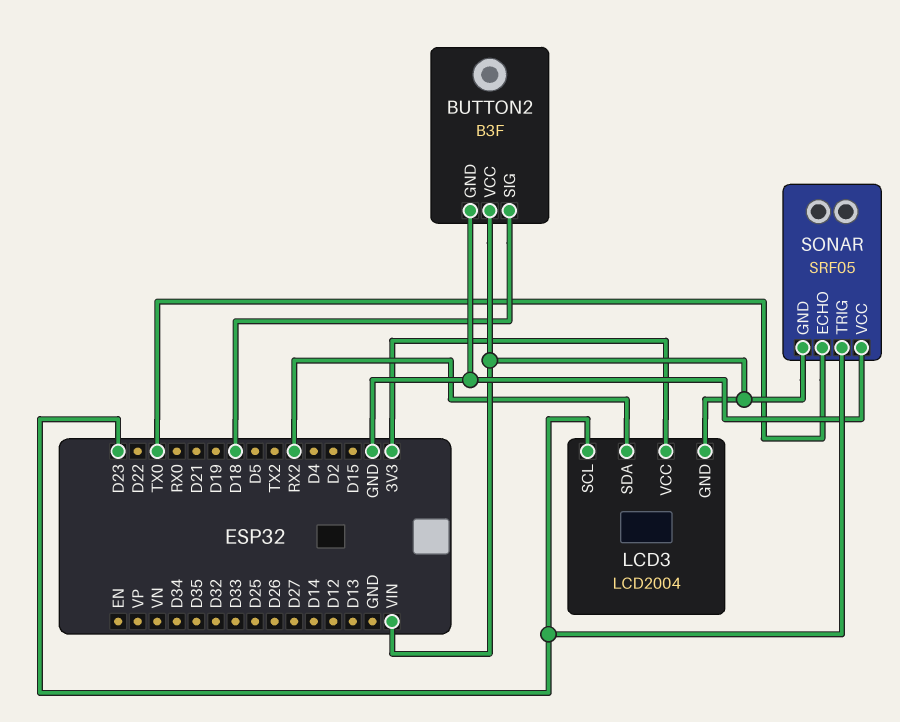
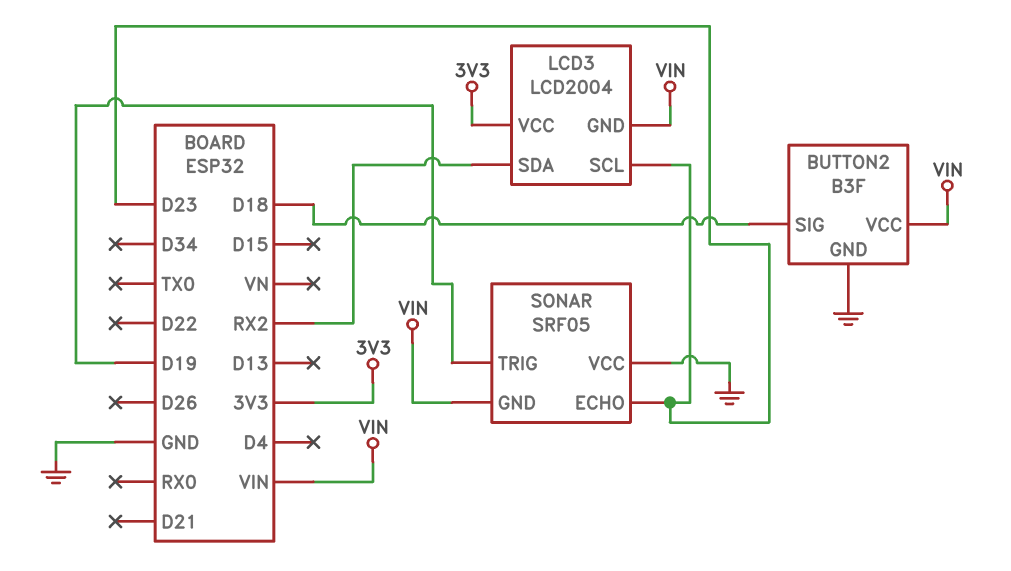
SONAR pin ECHO: TX0 -> D23
SONAR pin TRIG: D23 -> D19

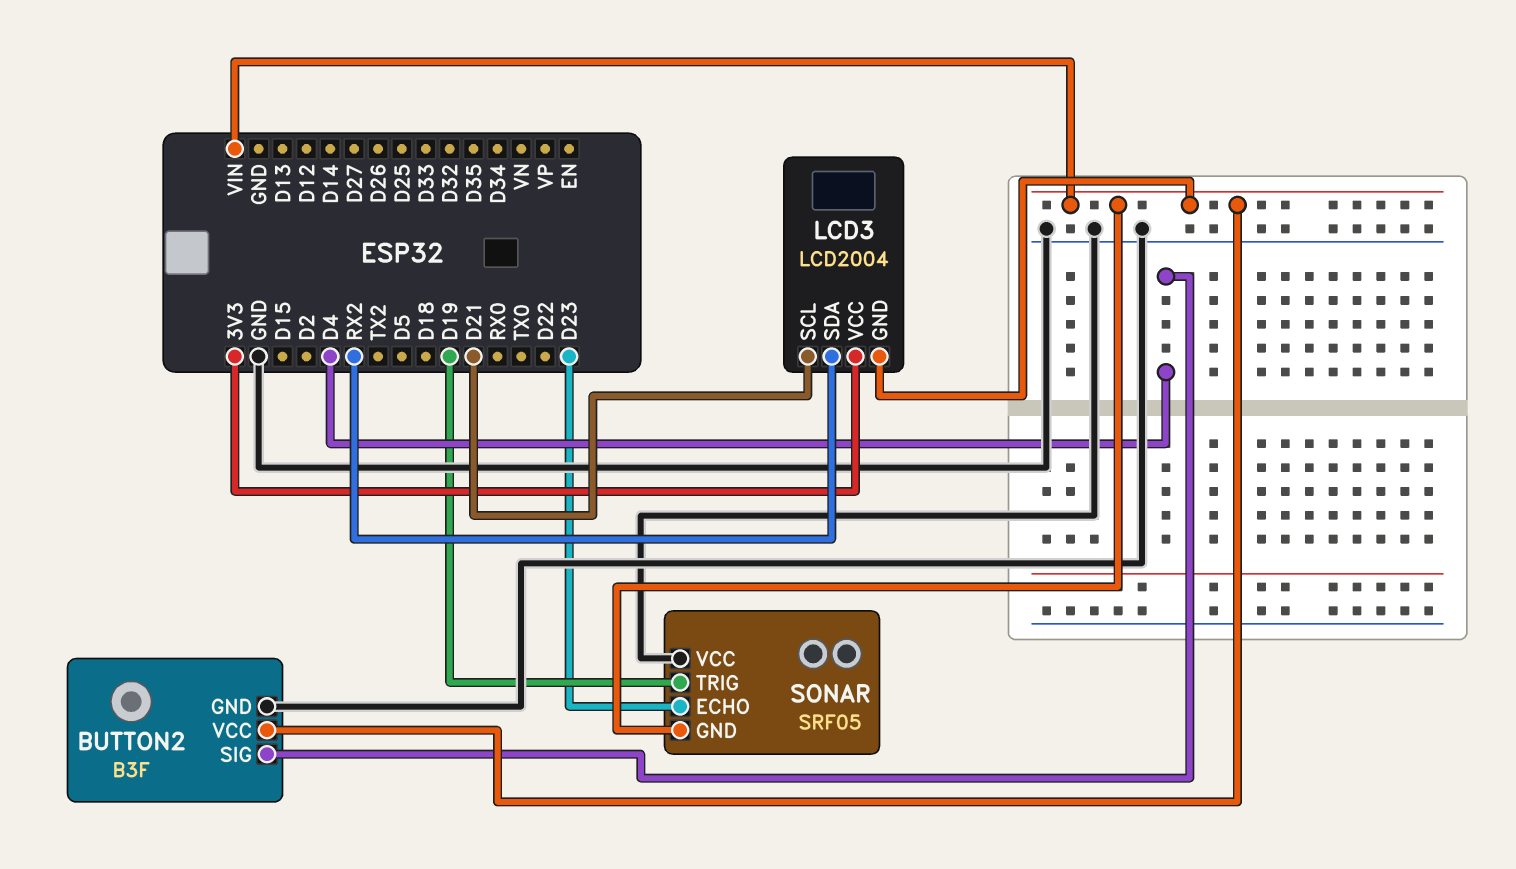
BUTTON2 pin SIG: D18 -> D4
LCD3 pin SCL: D23 -> D21

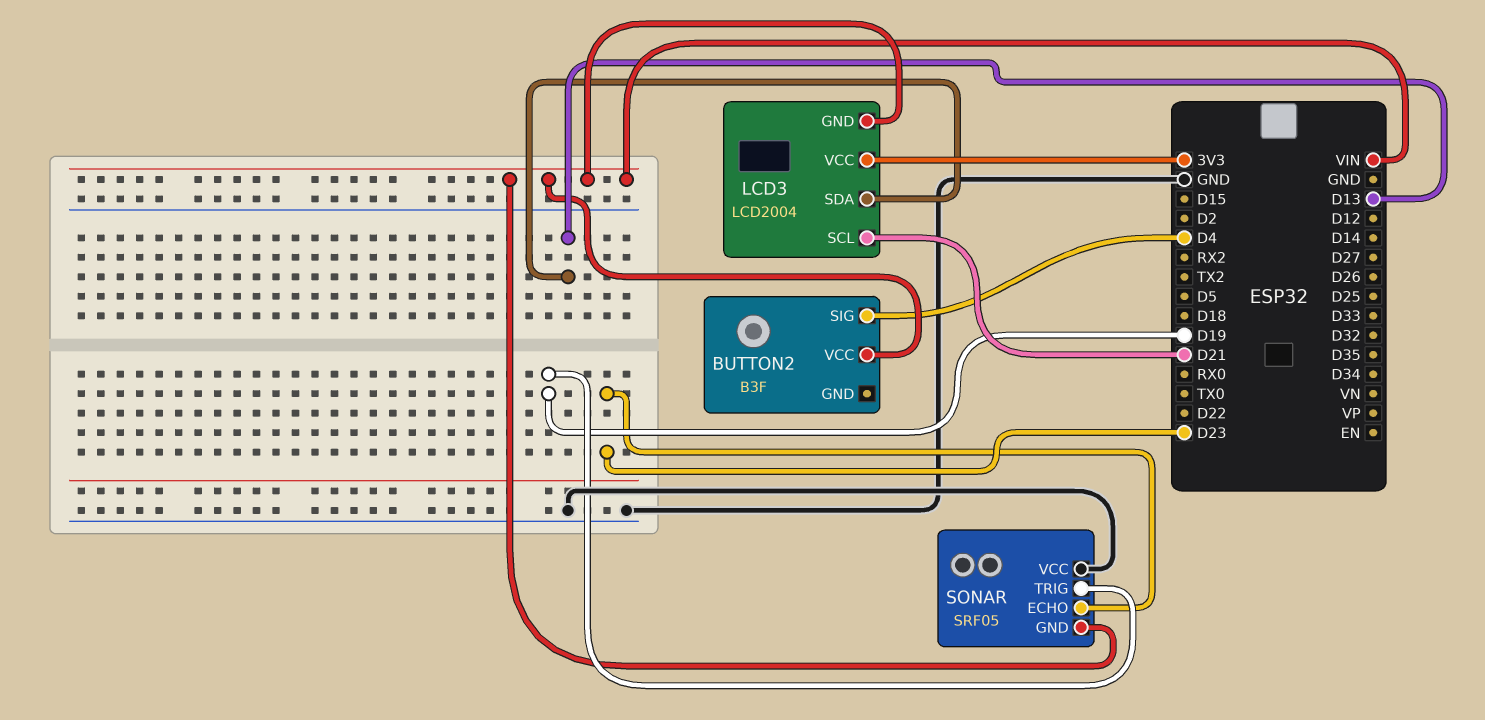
BUTTON2 pin GND: GND -> none
LCD3 pin SDA: RX2 -> D13

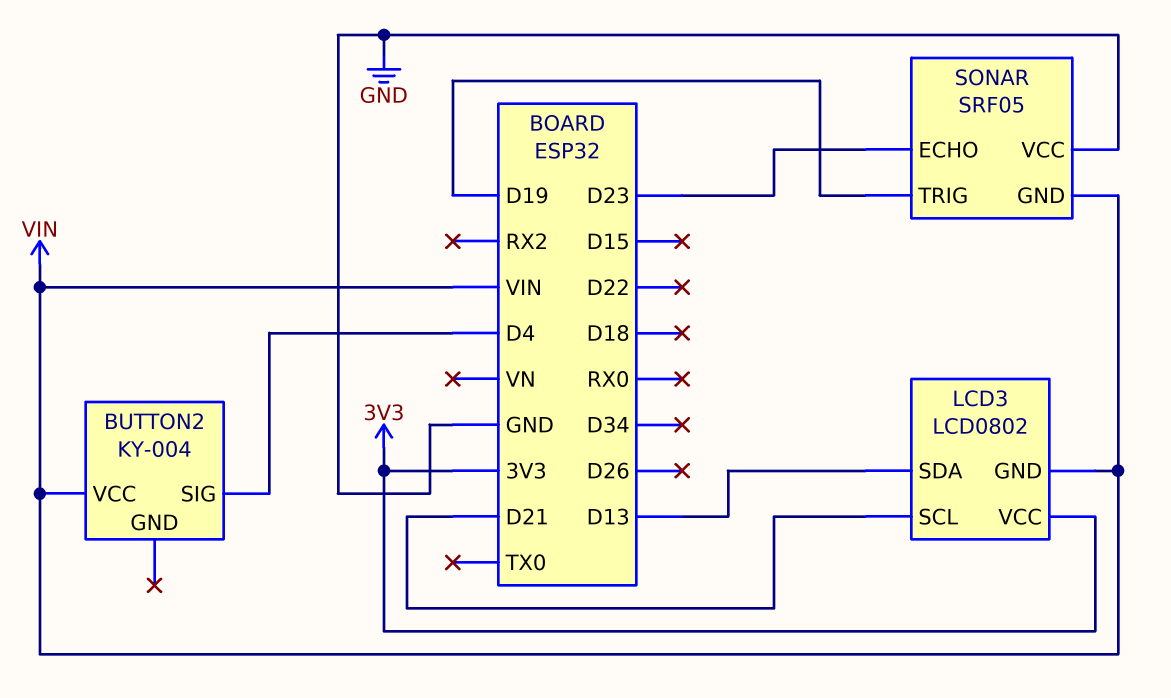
BUTTON2: B3F -> KY-004
LCD3: LCD2004 -> LCD0802

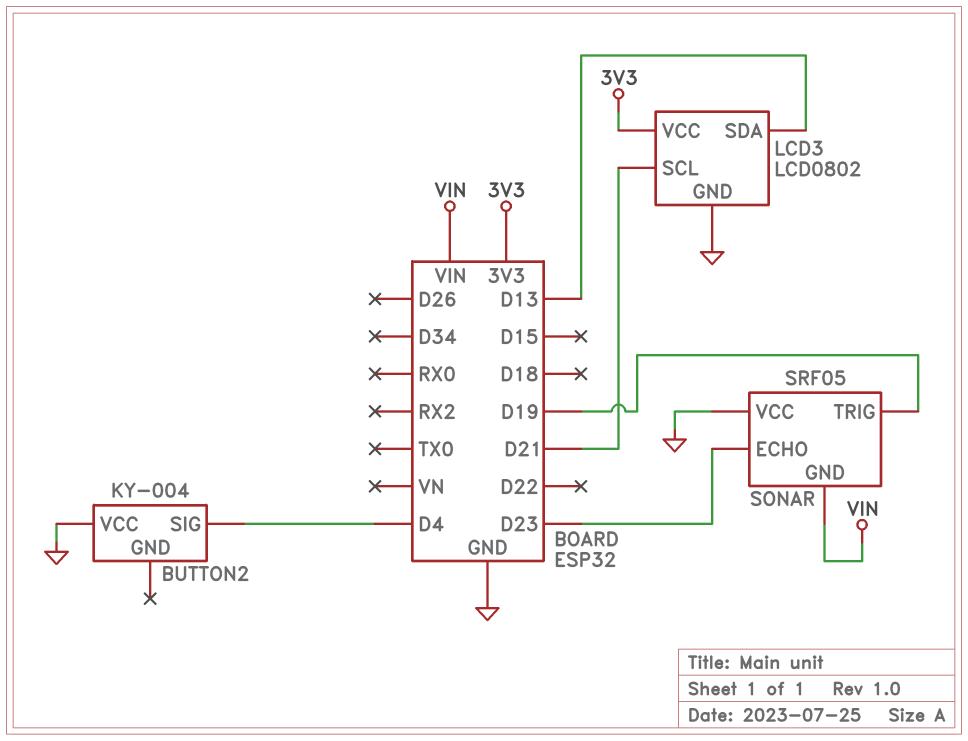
BUTTON2 pin VCC: VIN -> GND
LCD3 pin GND: VIN -> GND

